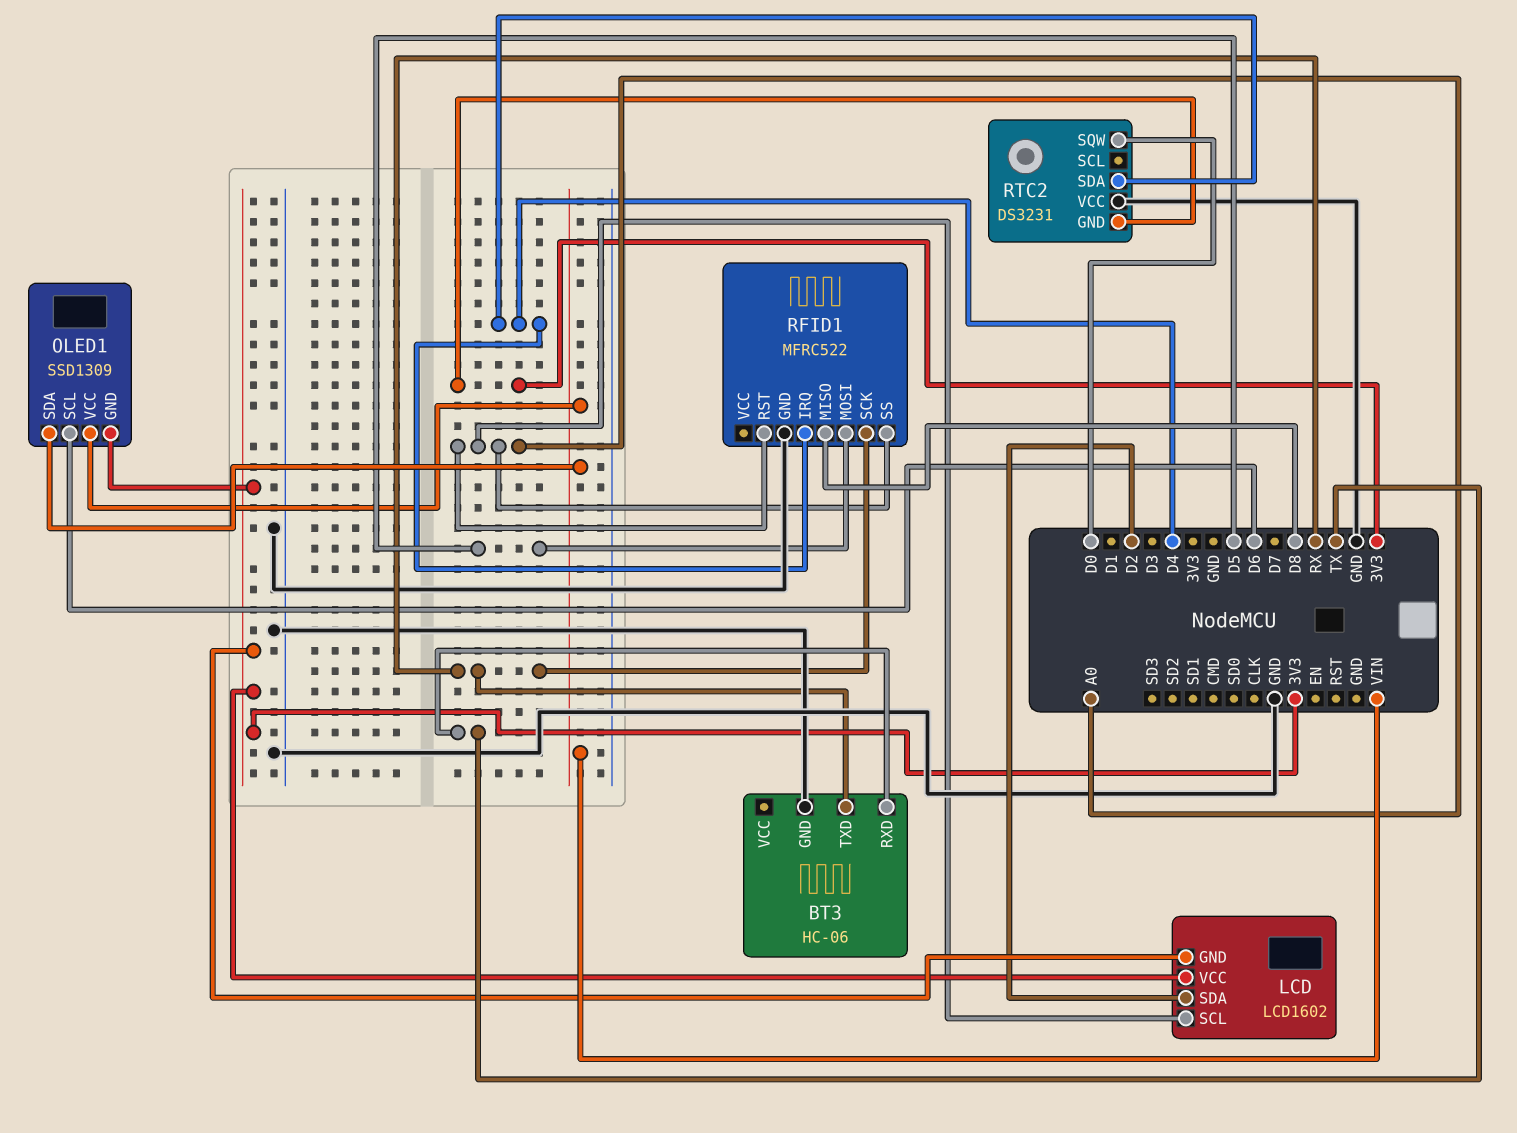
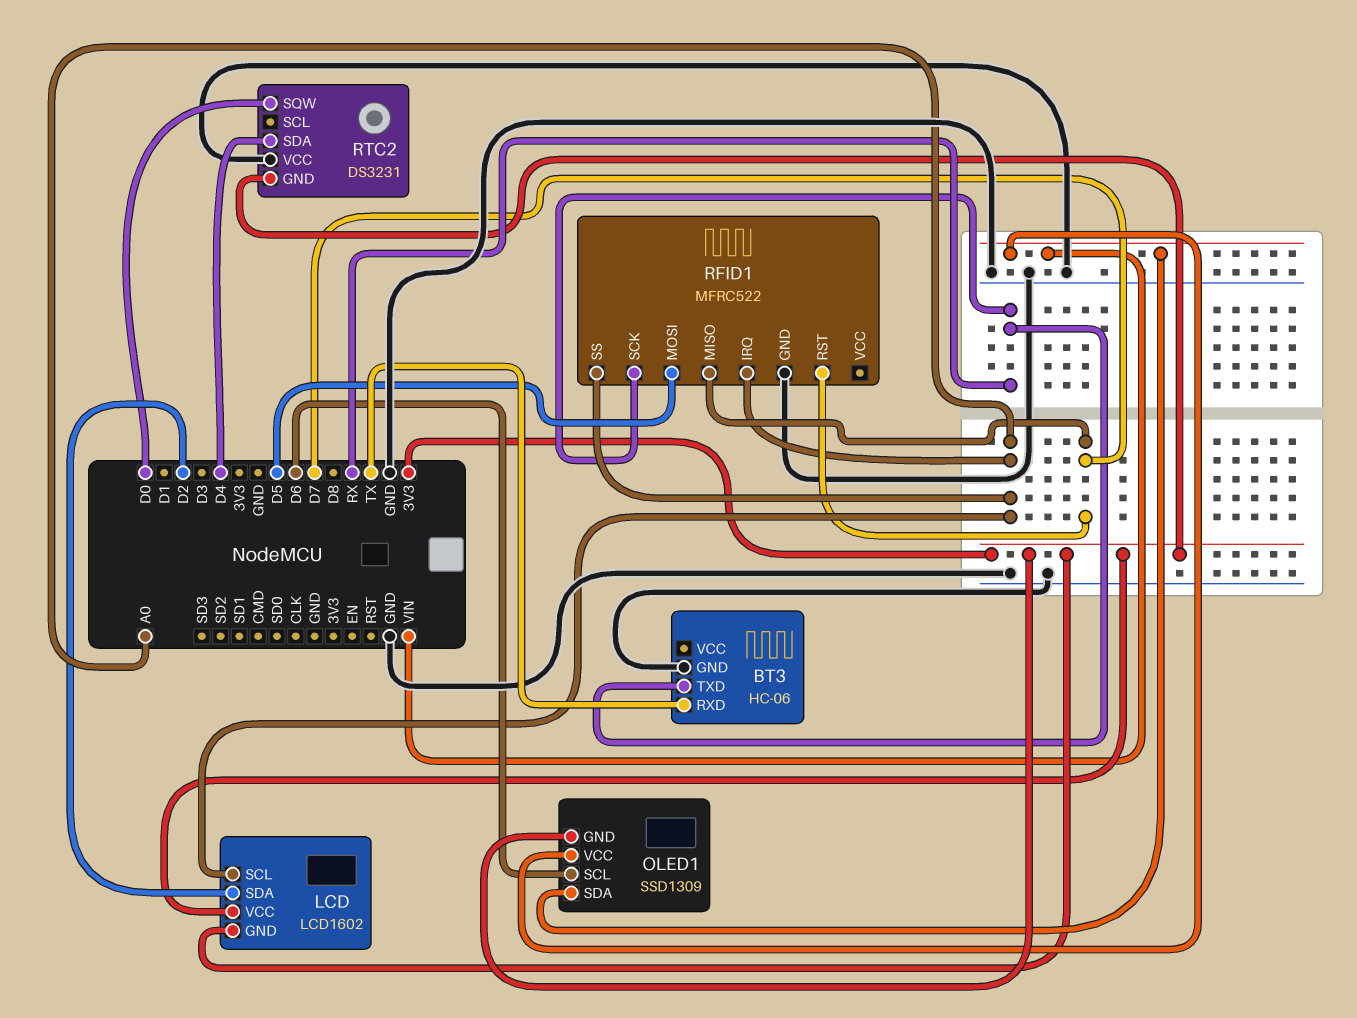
RFID1 pin IRQ: D4 -> A0
RFID1 pin MISO: D8 -> D7
RFID1 pin RST: A0 -> D7

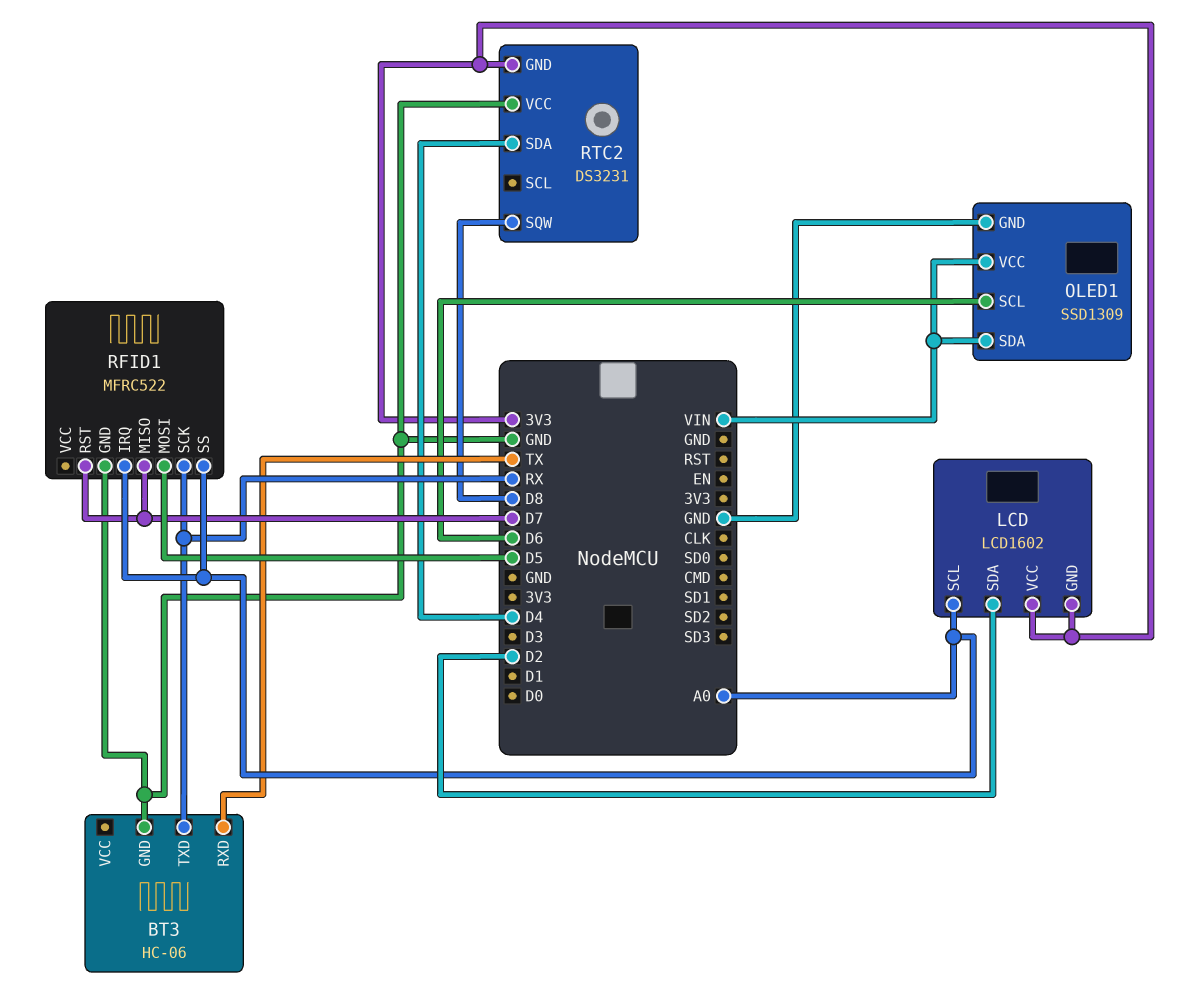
OLED1 pin GND: 3V3 -> GND
RTC2 pin SQW: D0 -> D8

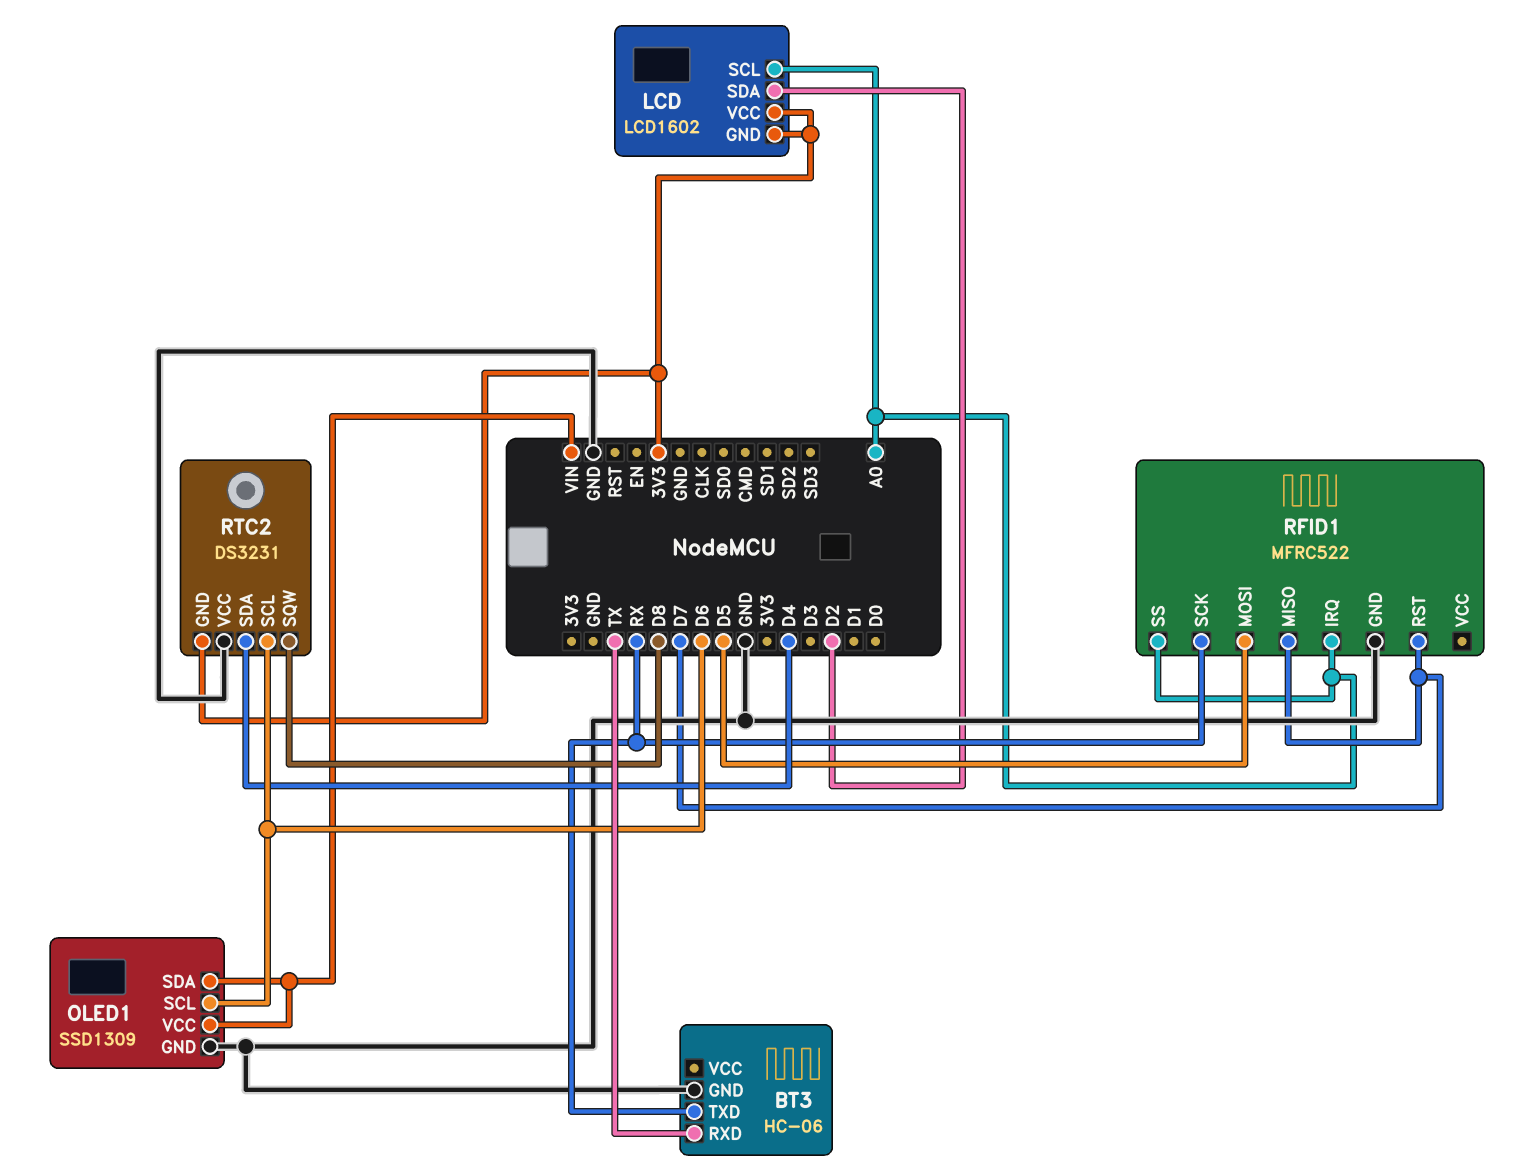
RTC2 pin SCL: none -> D6

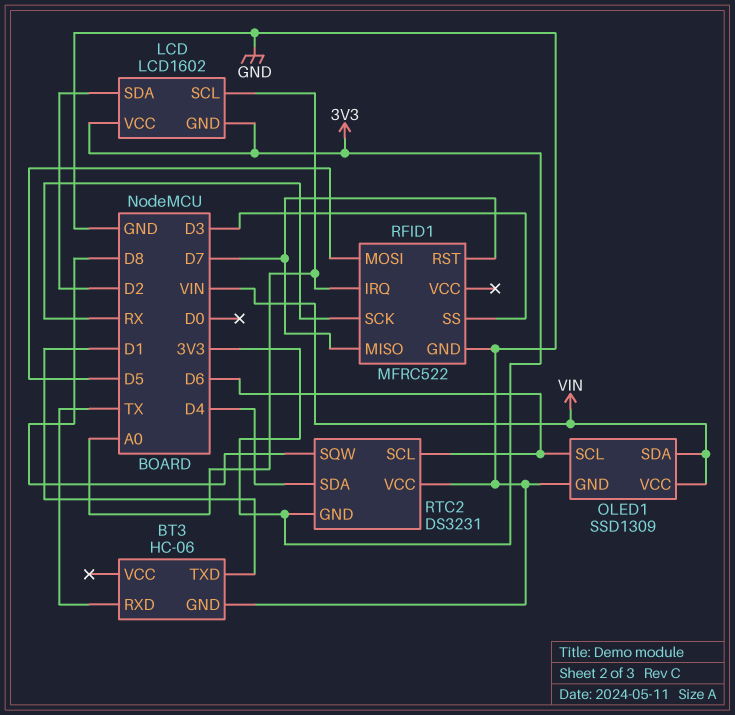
BT3 pin TXD: RX -> D1
RFID1 pin SS: A0 -> D3

